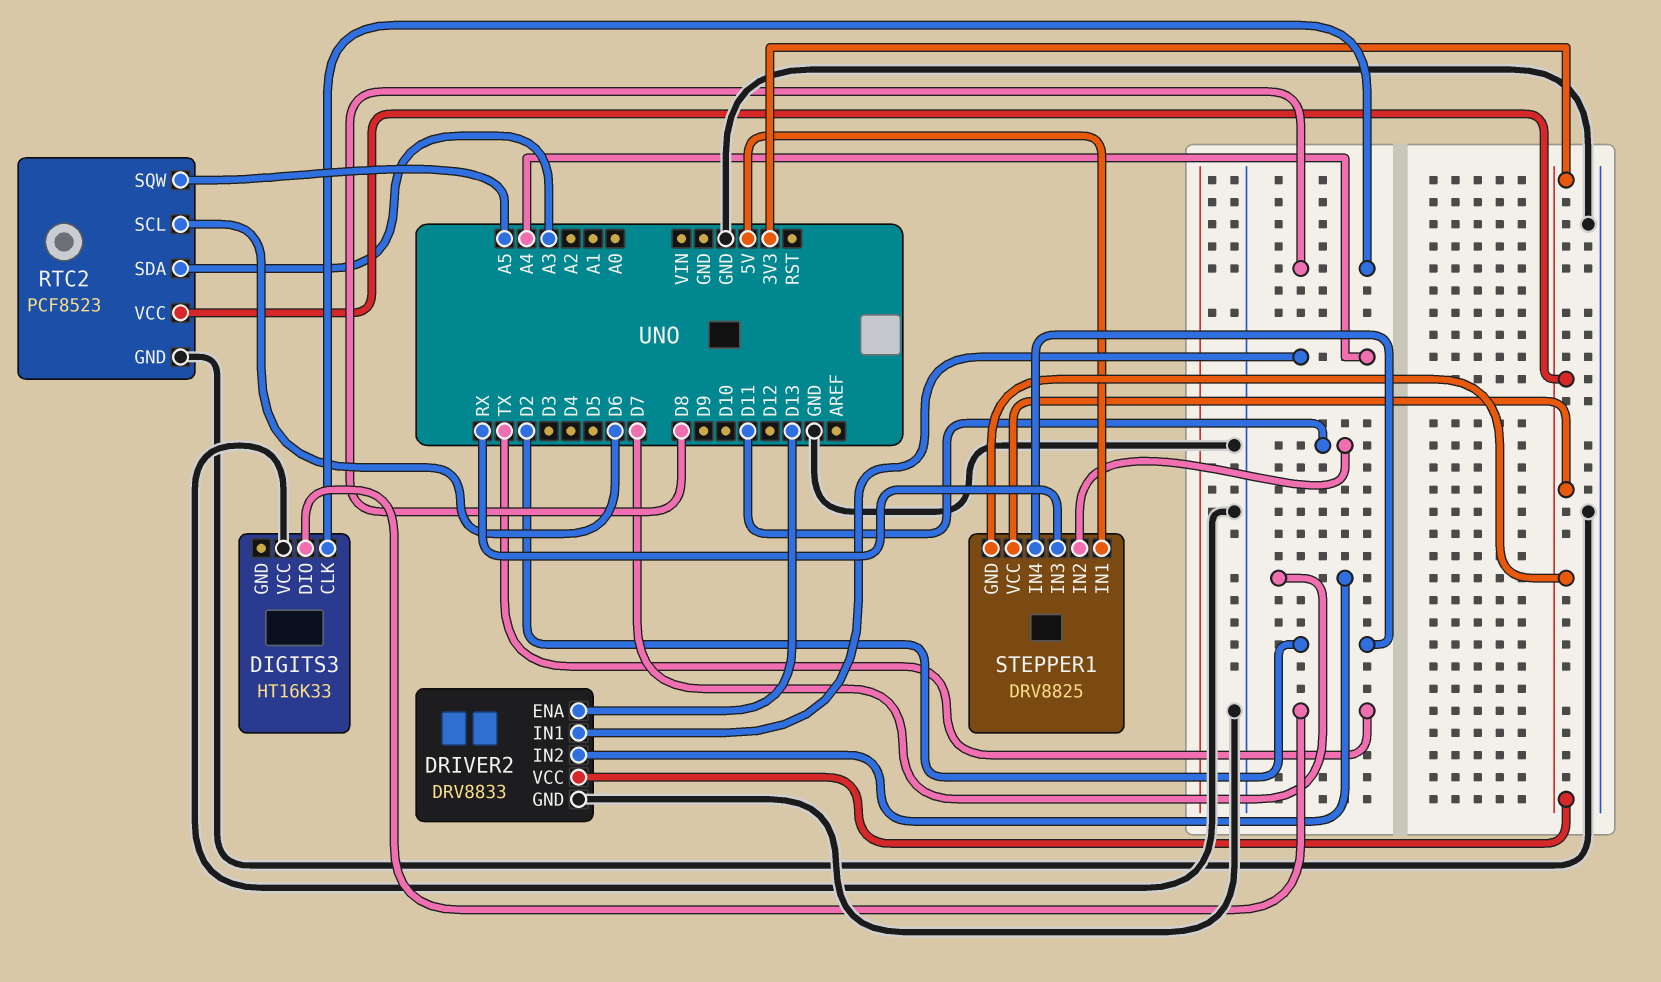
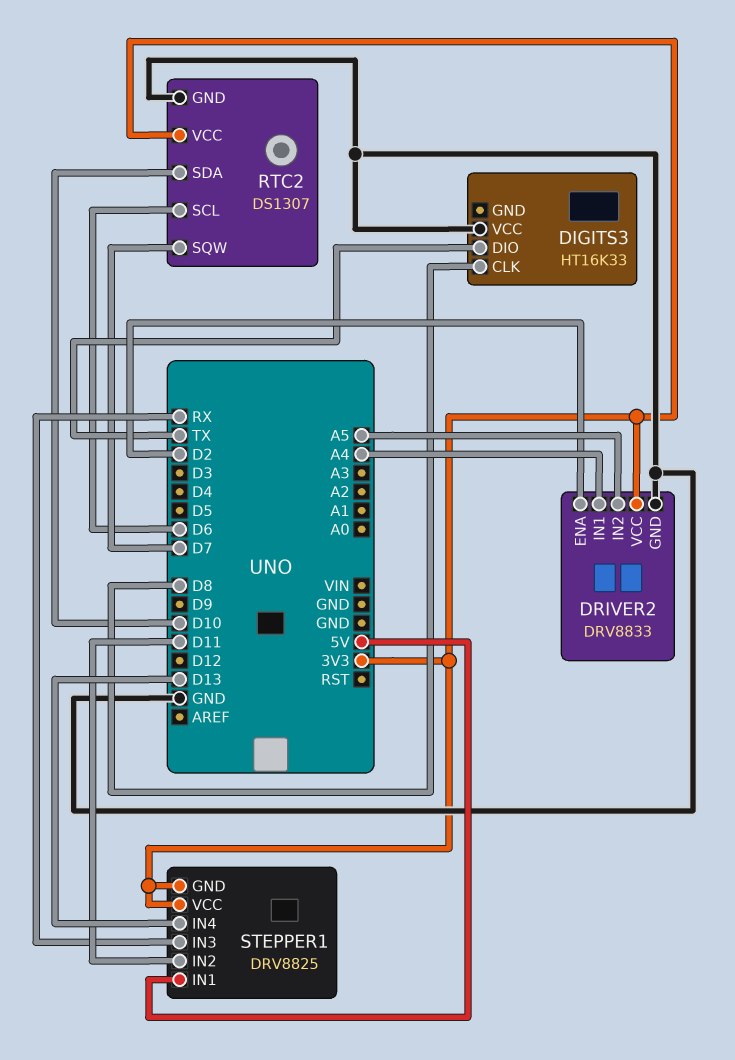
DRIVER2 pin ENA: D13 -> D2
DRIVER2 pin IN2: D7 -> A5
RTC2: PCF8523 -> DS1307
RTC2 pin SDA: A3 -> D10
RTC2 pin SQW: A5 -> D7
STEPPER1 pin IN4: D2 -> D13

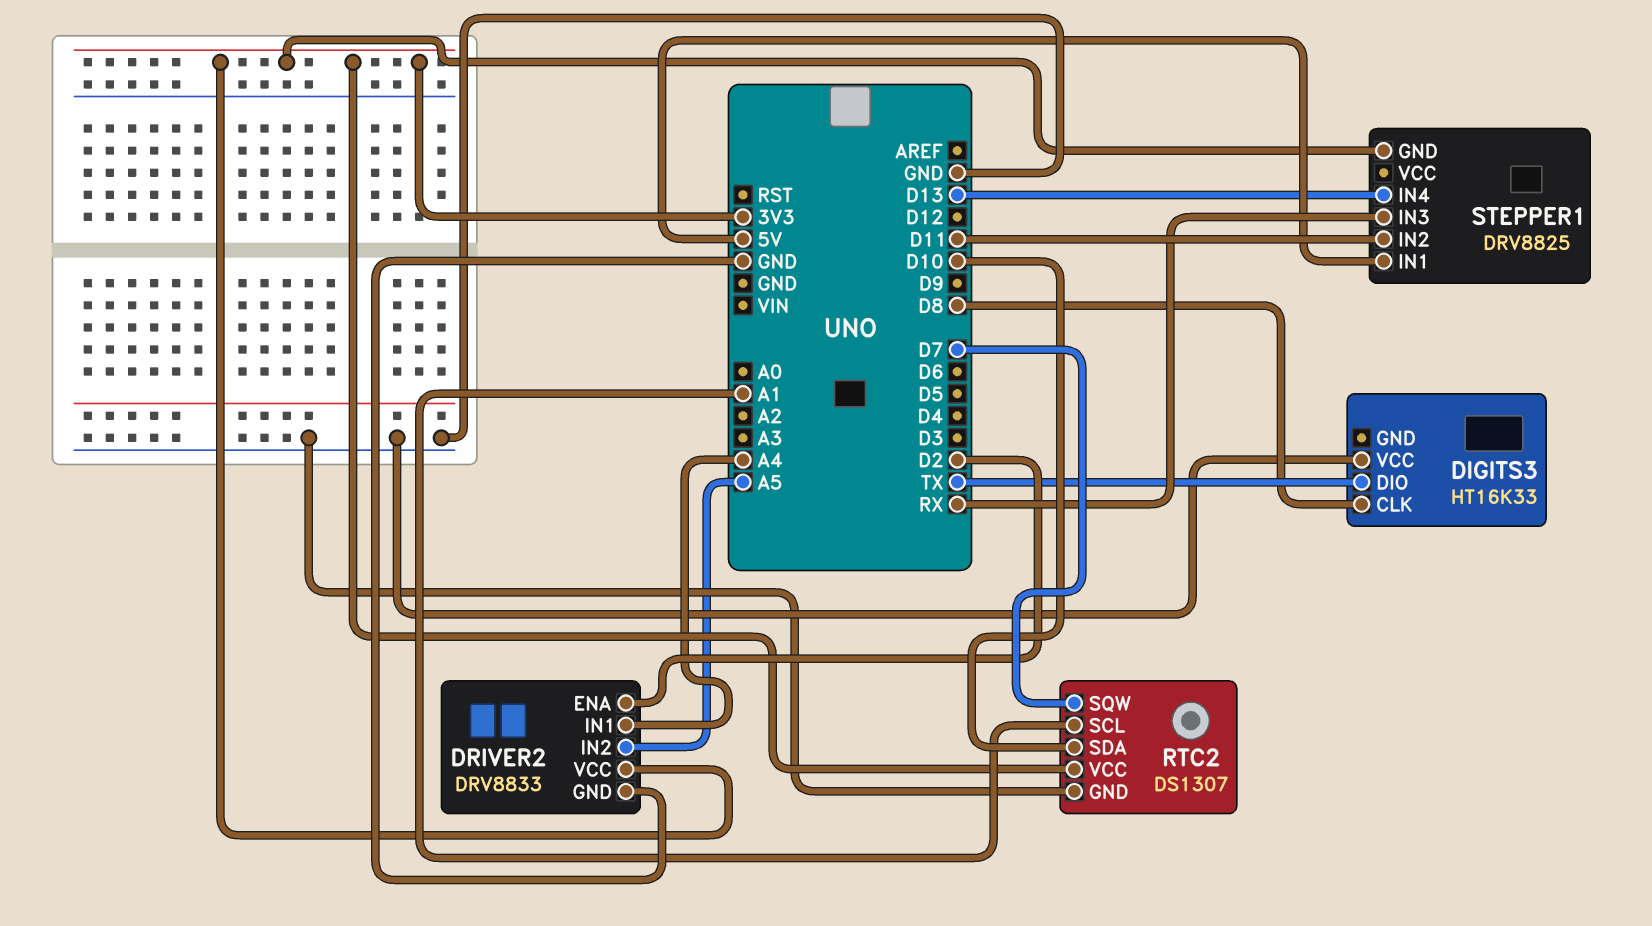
RTC2 pin SCL: D6 -> A1
STEPPER1 pin VCC: 3V3 -> none

